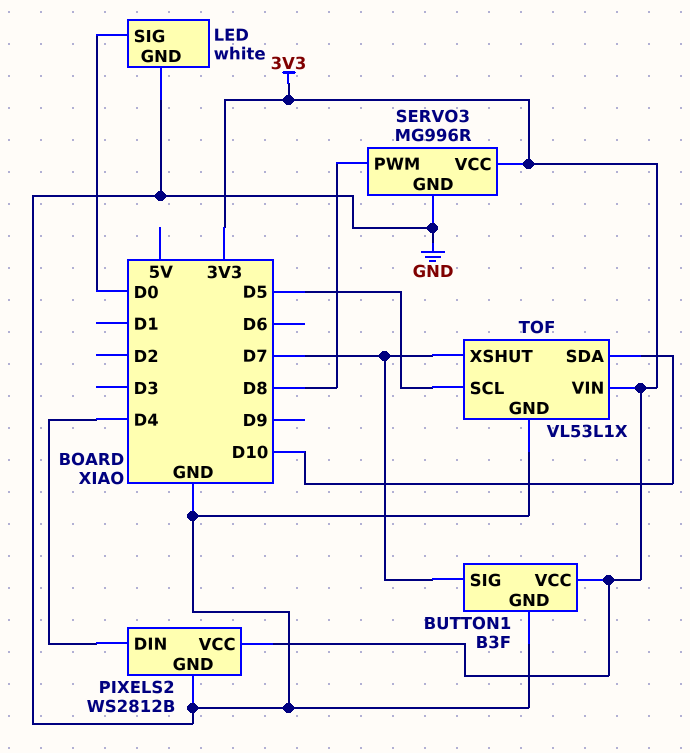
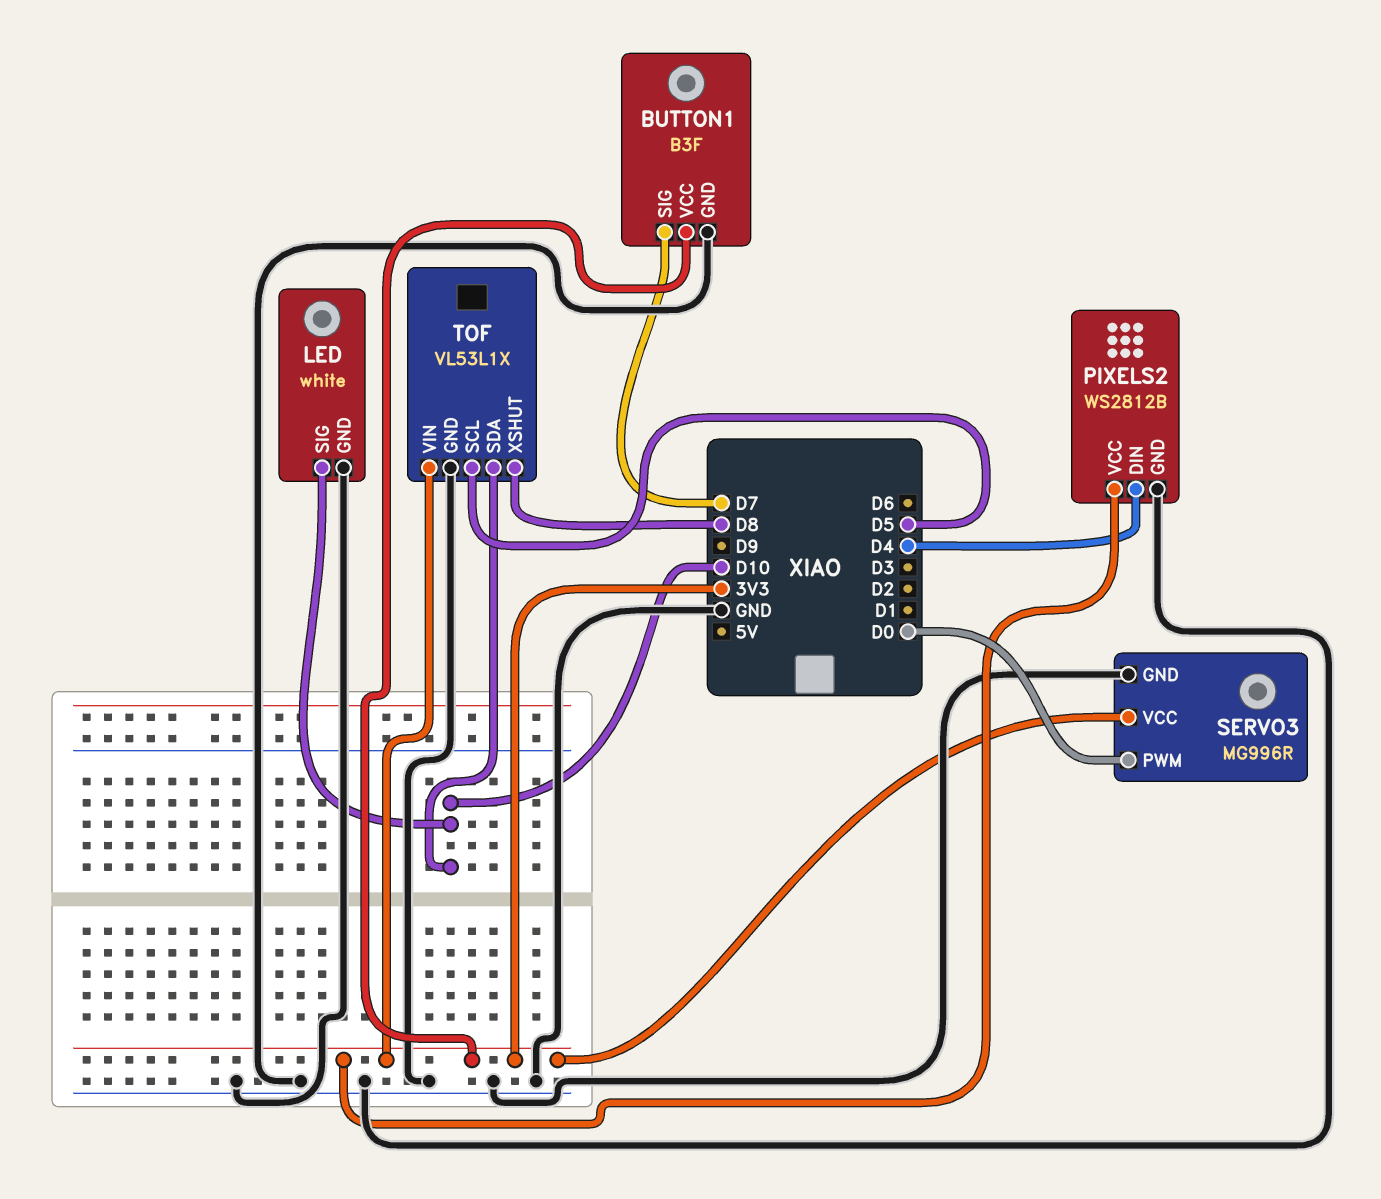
LED pin SIG: D0 -> D10
SERVO3 pin PWM: D8 -> D0
TOF pin XSHUT: D7 -> D8

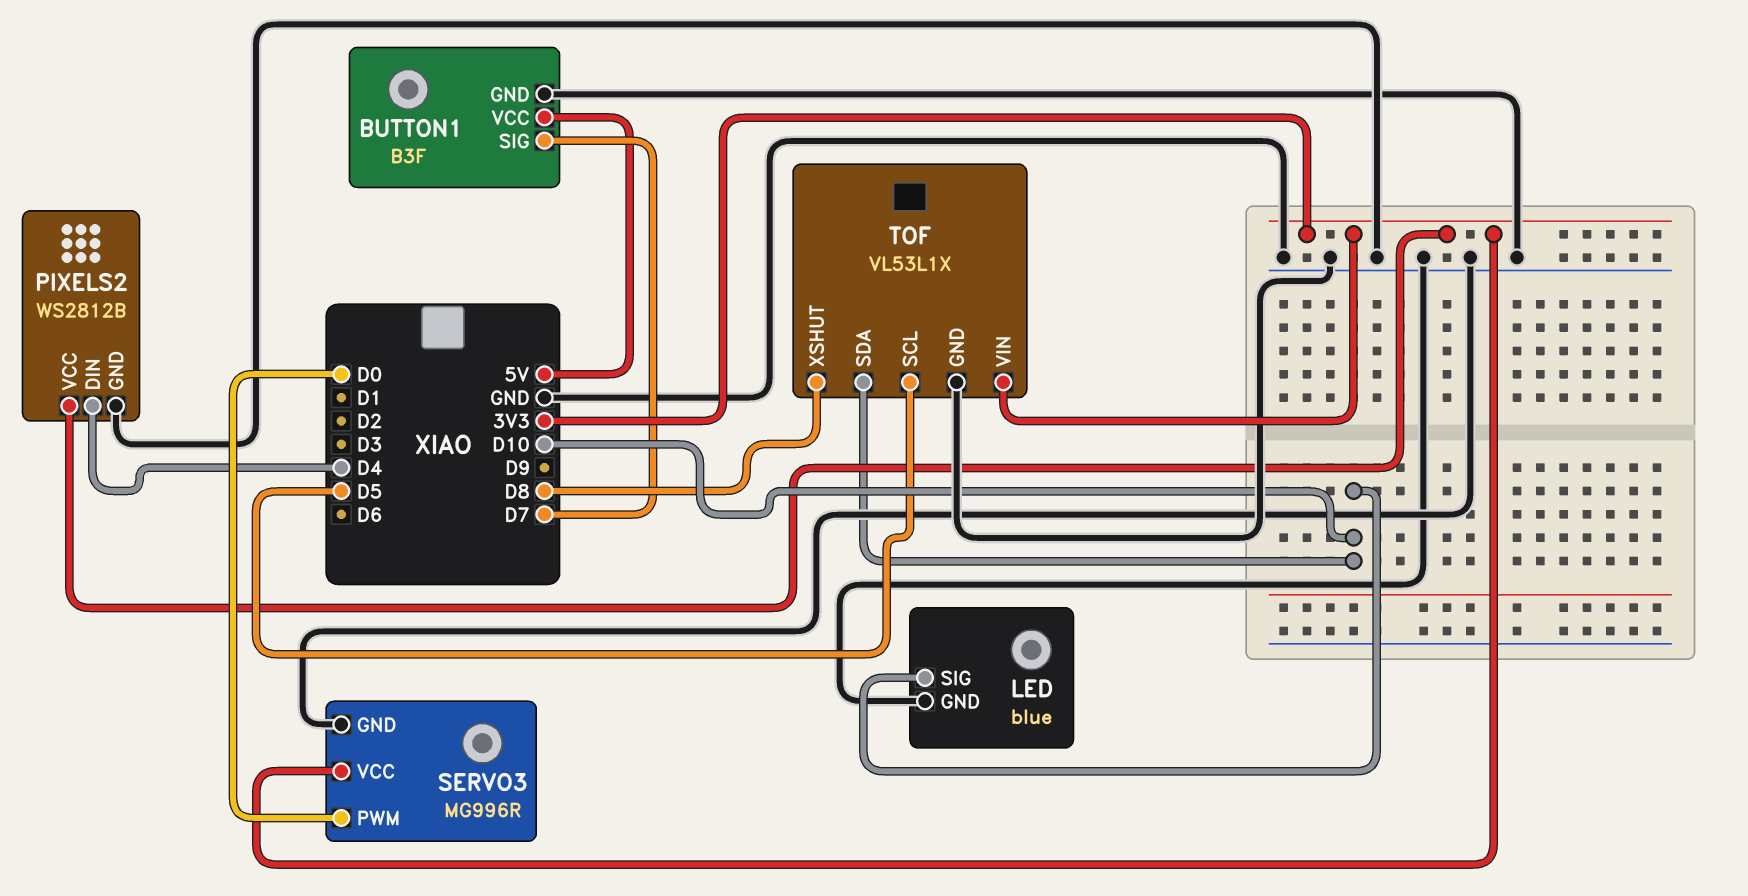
BUTTON1 pin VCC: 3V3 -> 5V
LED: white -> blue

